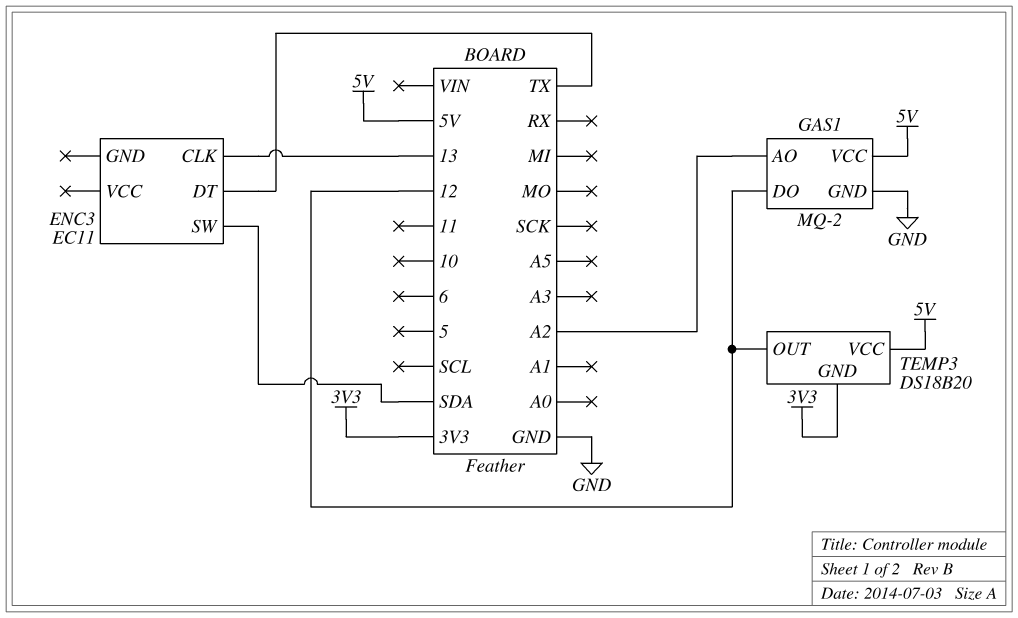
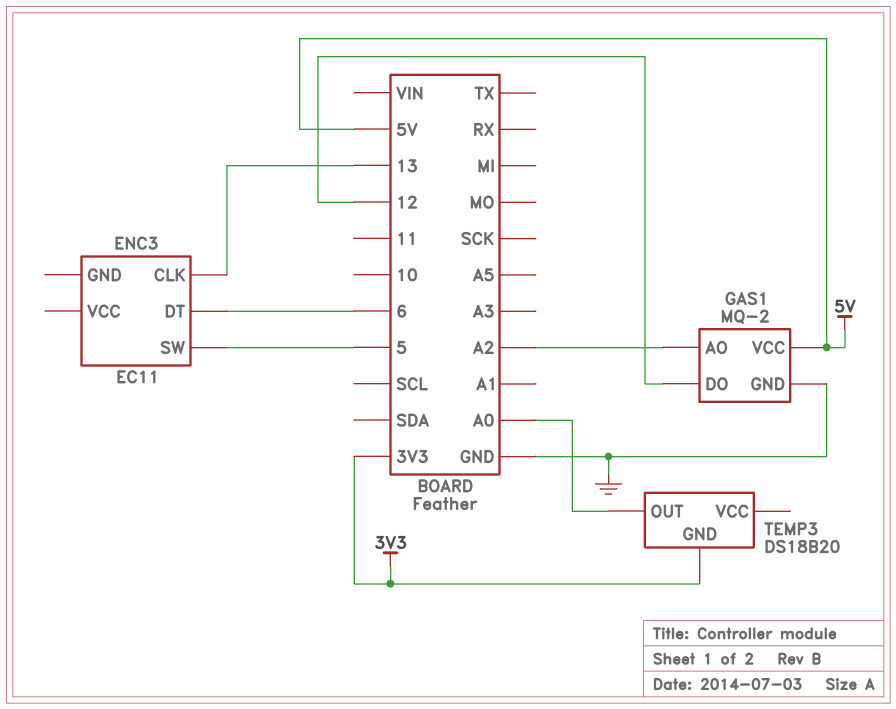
ENC3 pin DT: TX -> 6
ENC3 pin SW: SDA -> 5
TEMP3 pin OUT: 12 -> A0
TEMP3 pin VCC: 5V -> none

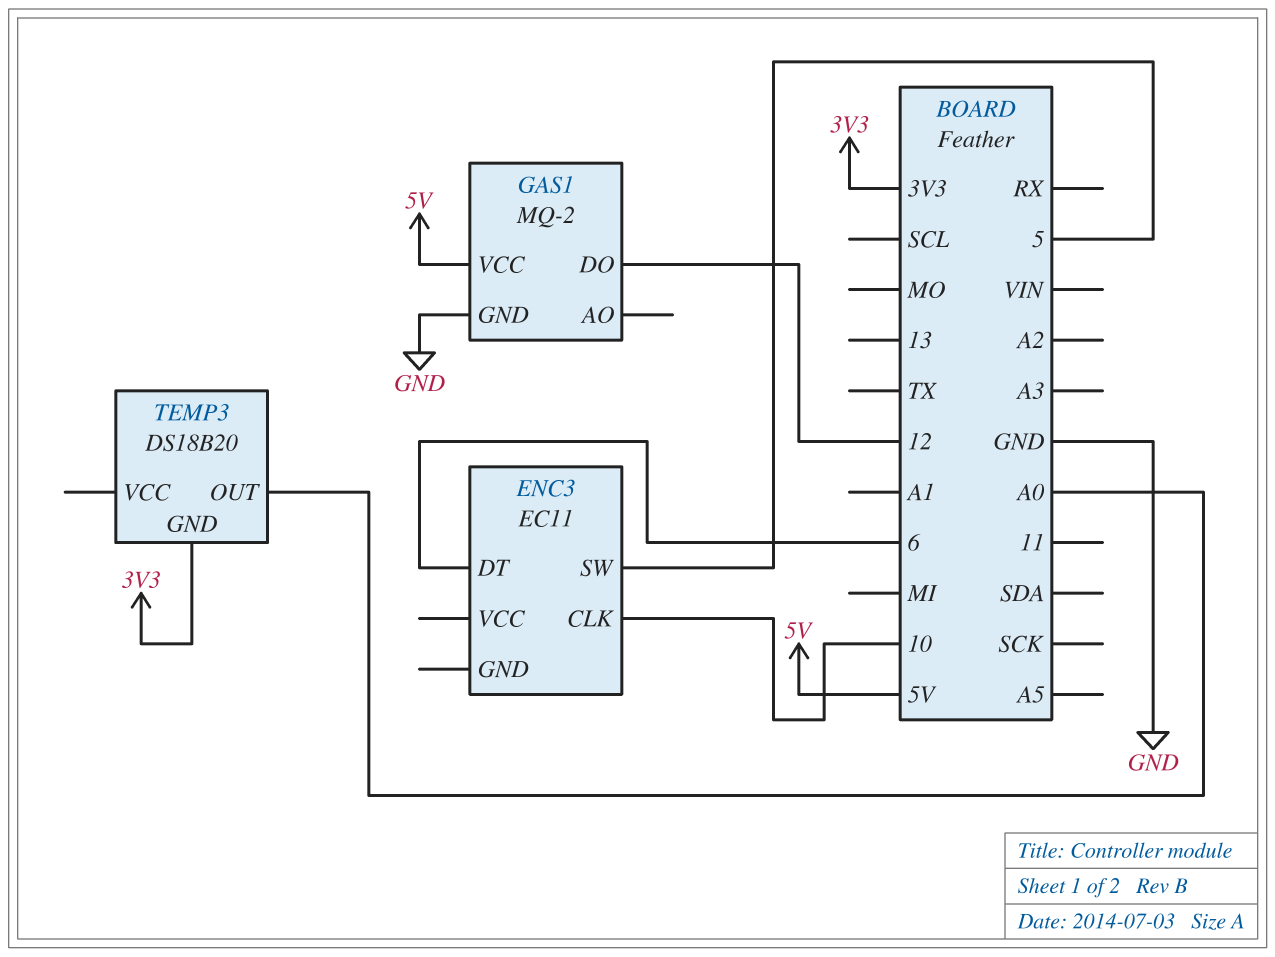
ENC3 pin CLK: 13 -> 10
GAS1 pin AO: A2 -> none

